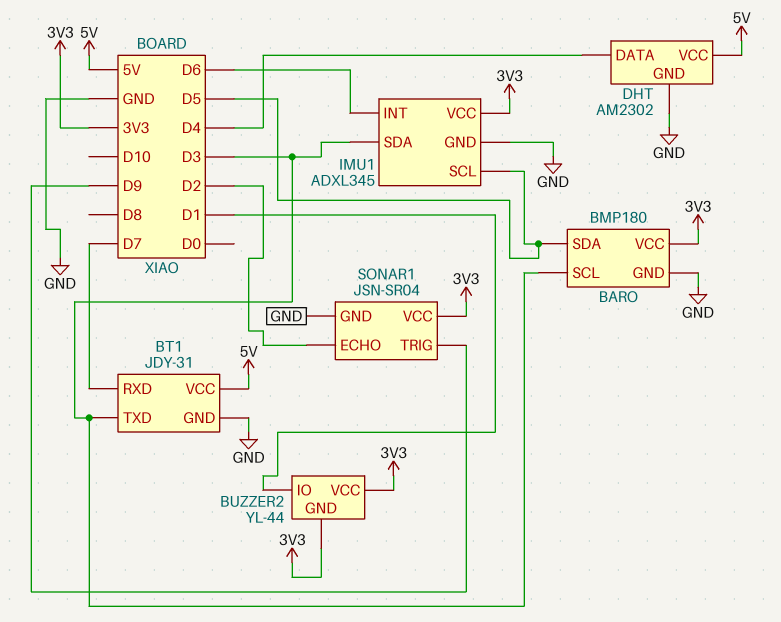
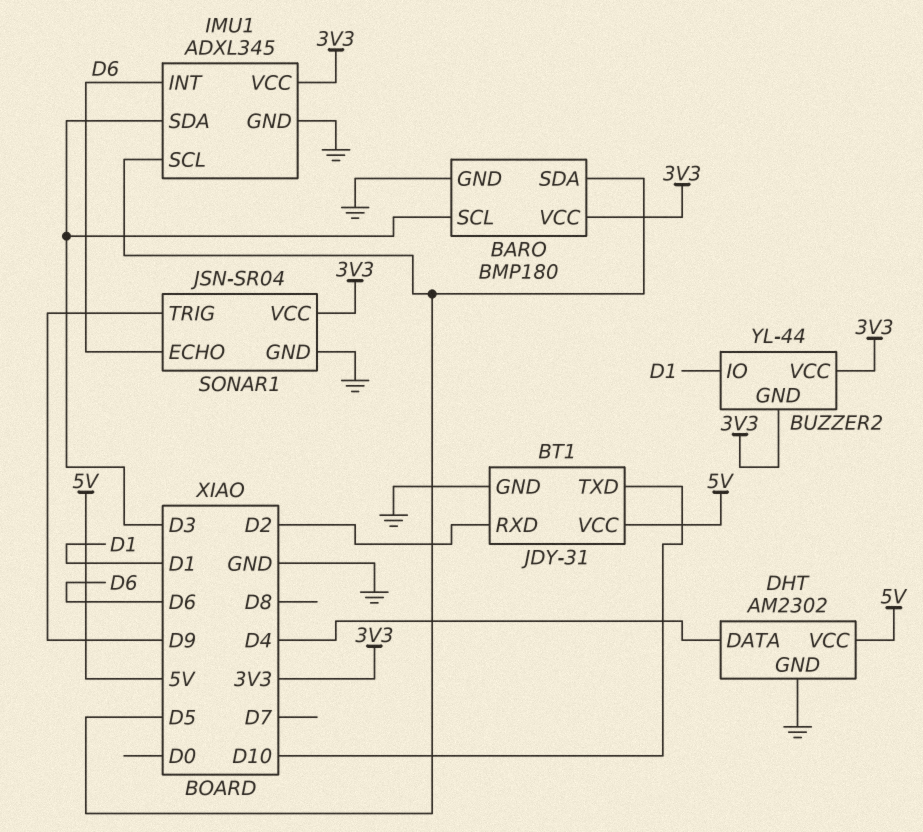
BT1 pin RXD: D7 -> D2
BT1 pin TXD: D3 -> D10
SONAR1 pin ECHO: D2 -> D6

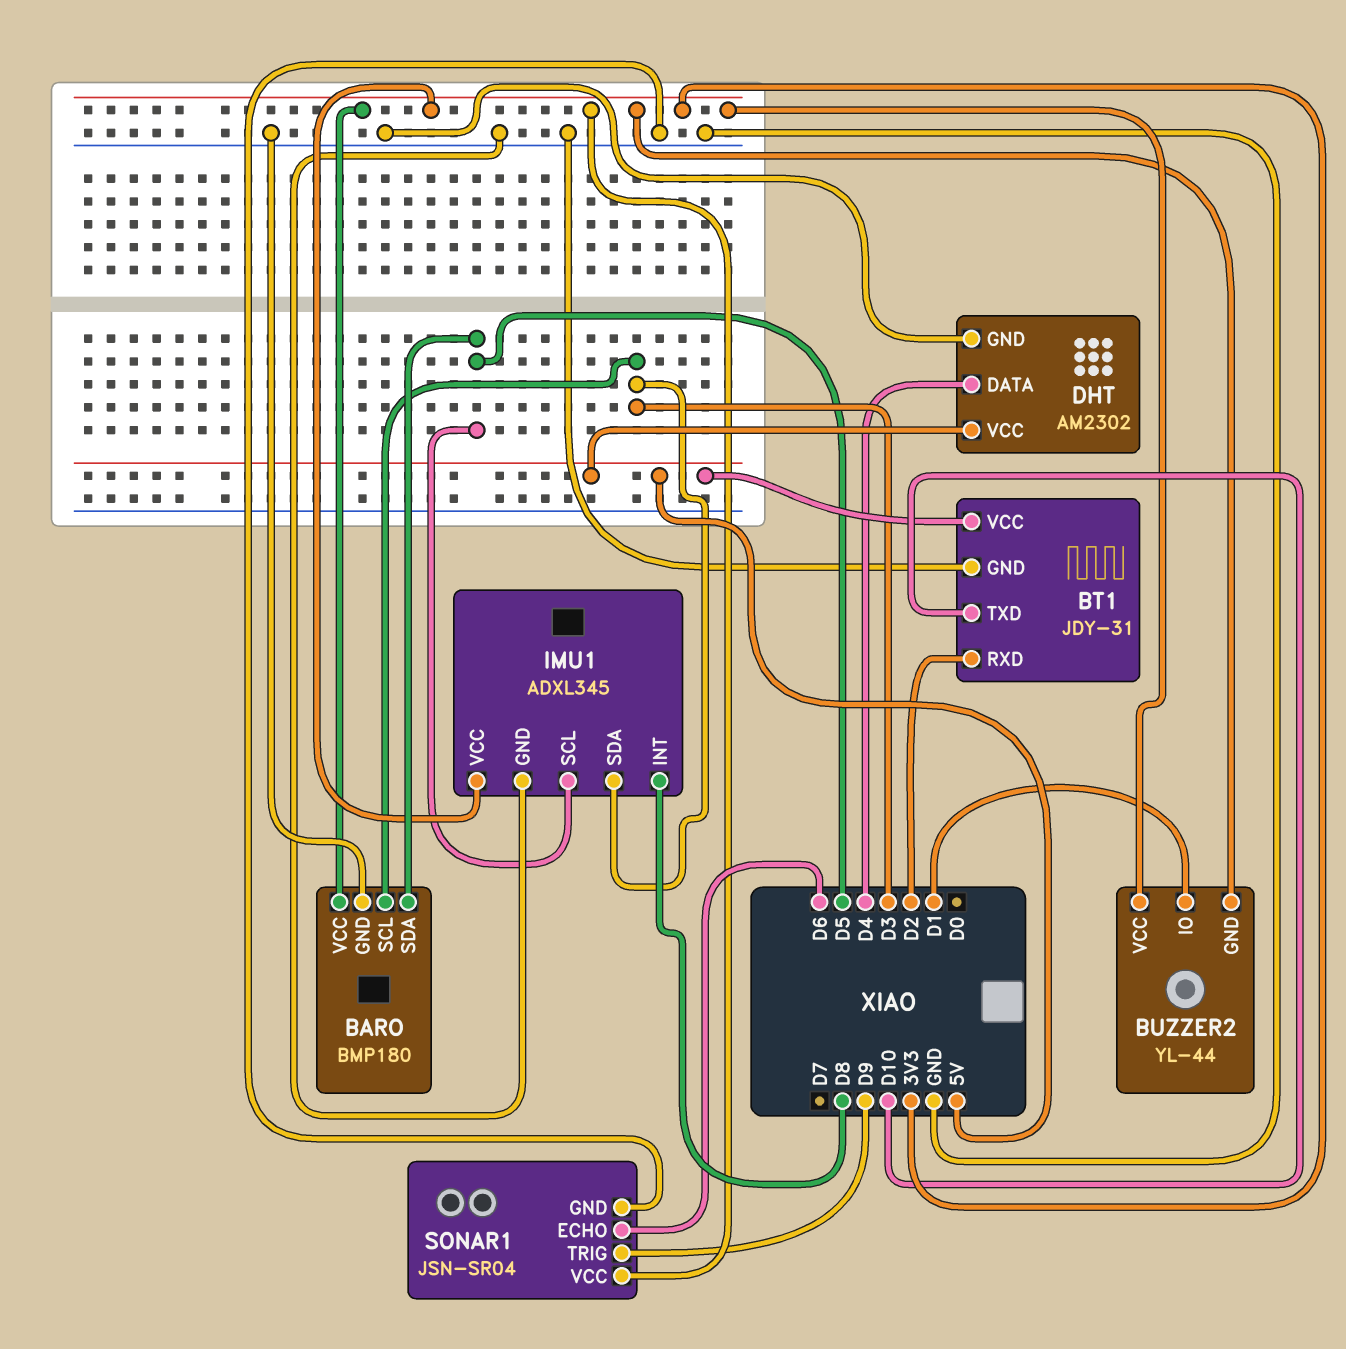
IMU1 pin INT: D6 -> D8

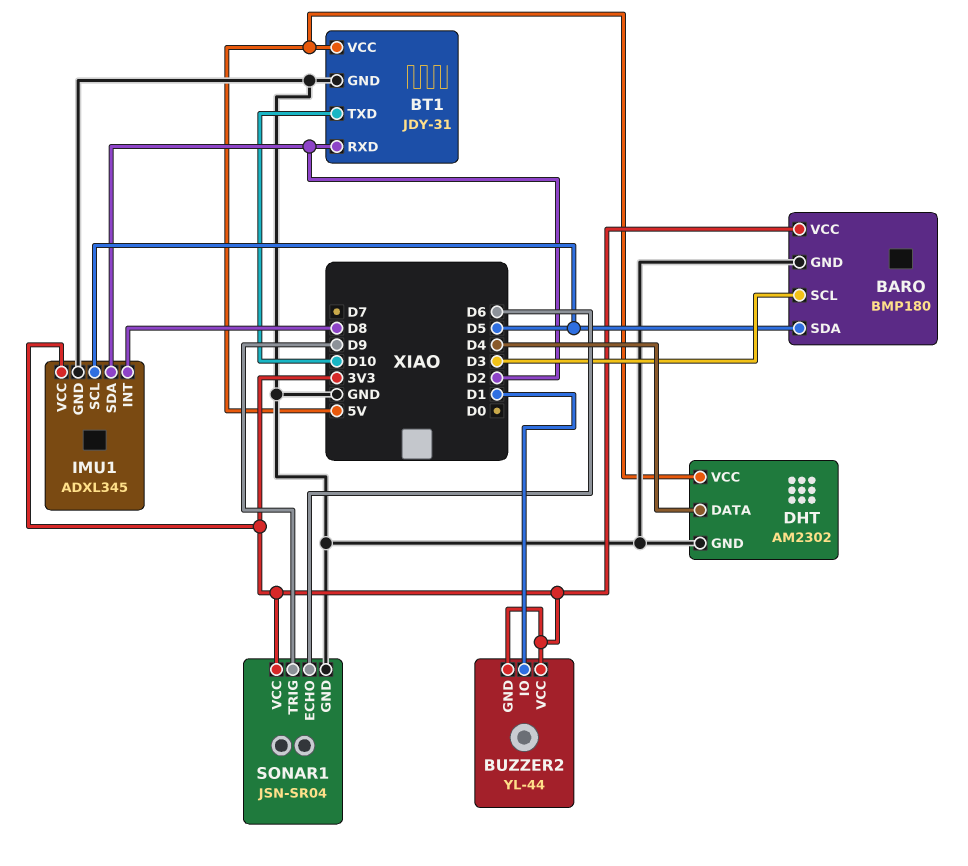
IMU1 pin SDA: D3 -> D2

